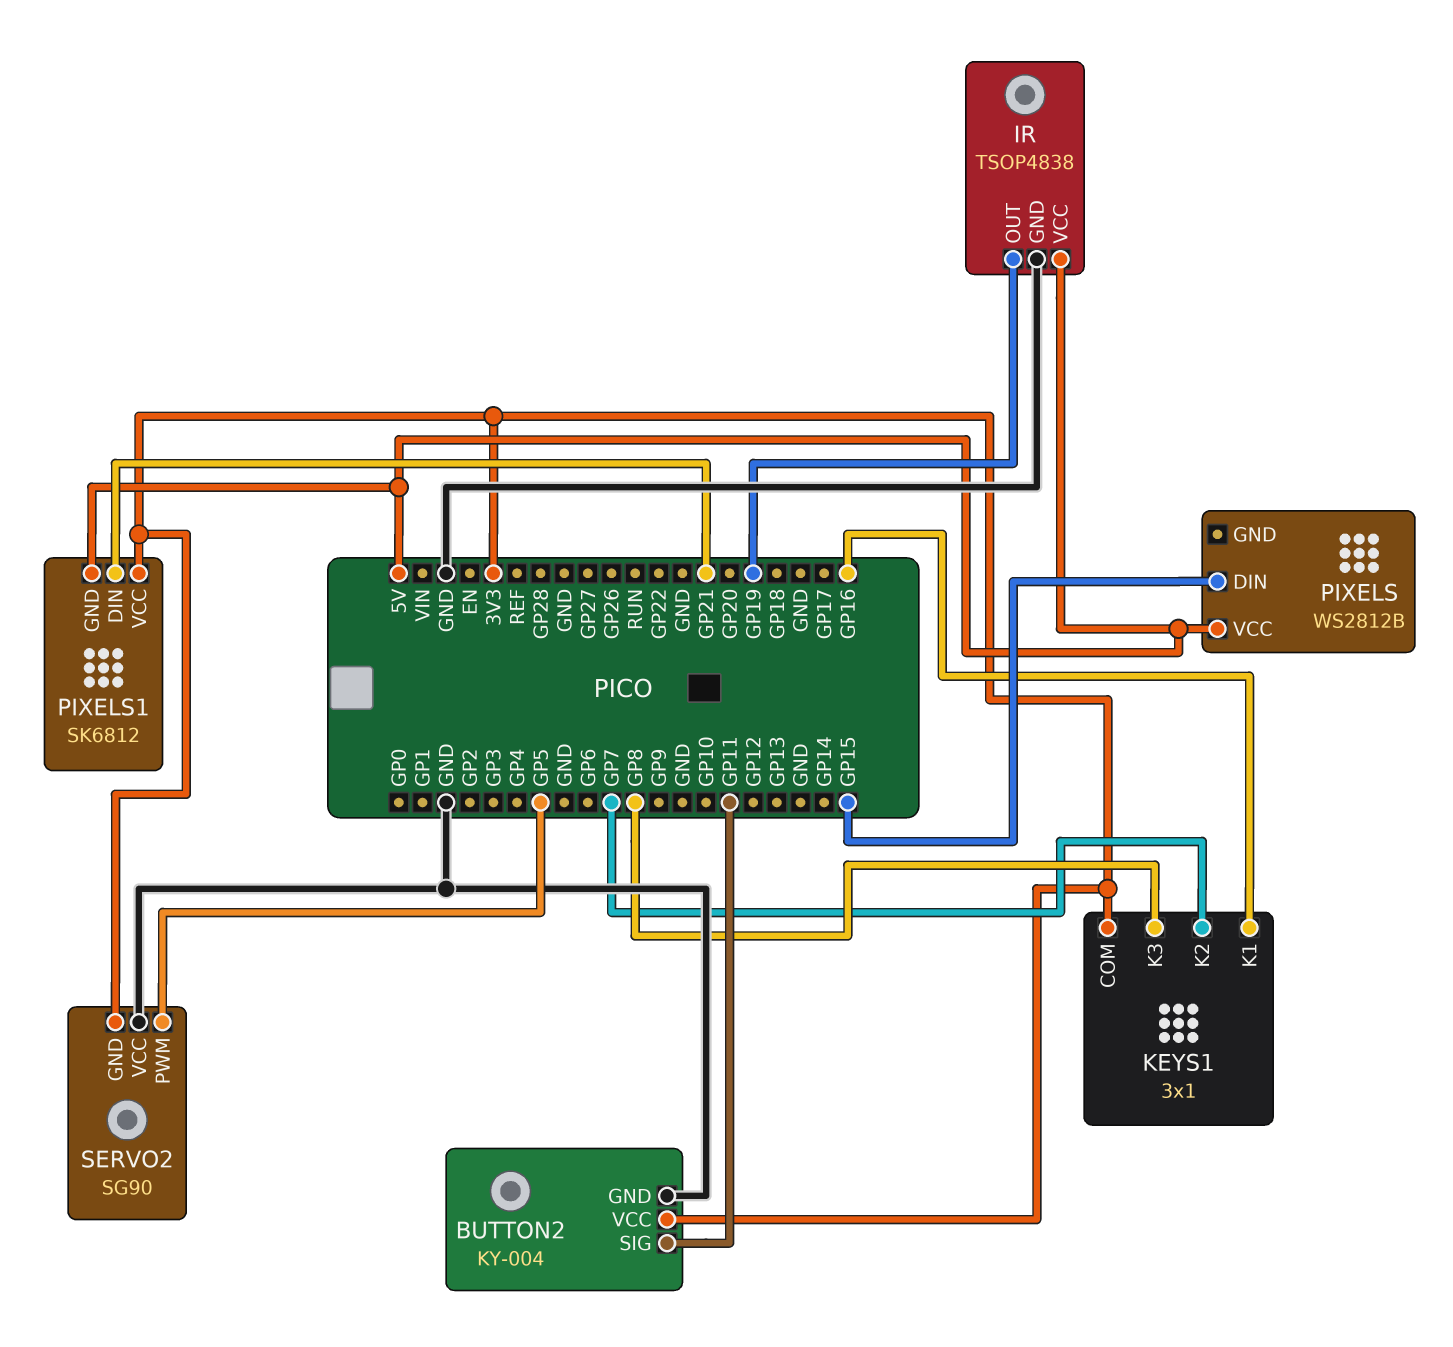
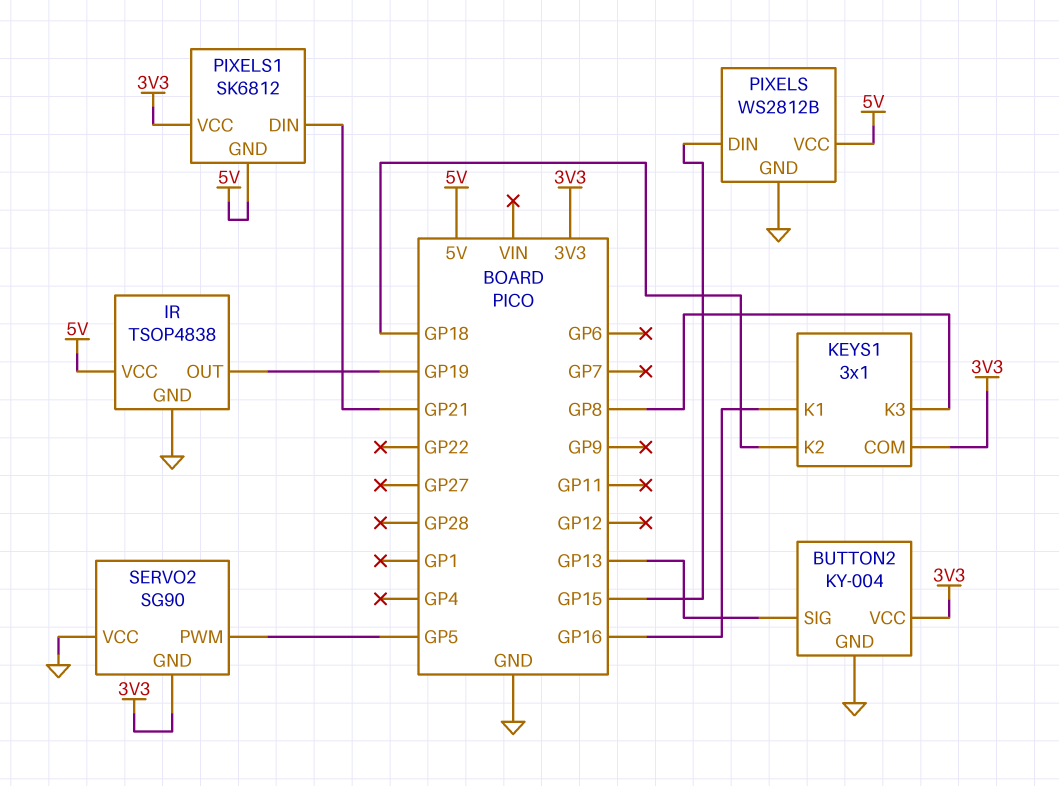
BUTTON2 pin SIG: GP11 -> GP13
KEYS1 pin K2: GP7 -> GP18
PIXELS pin GND: none -> GND

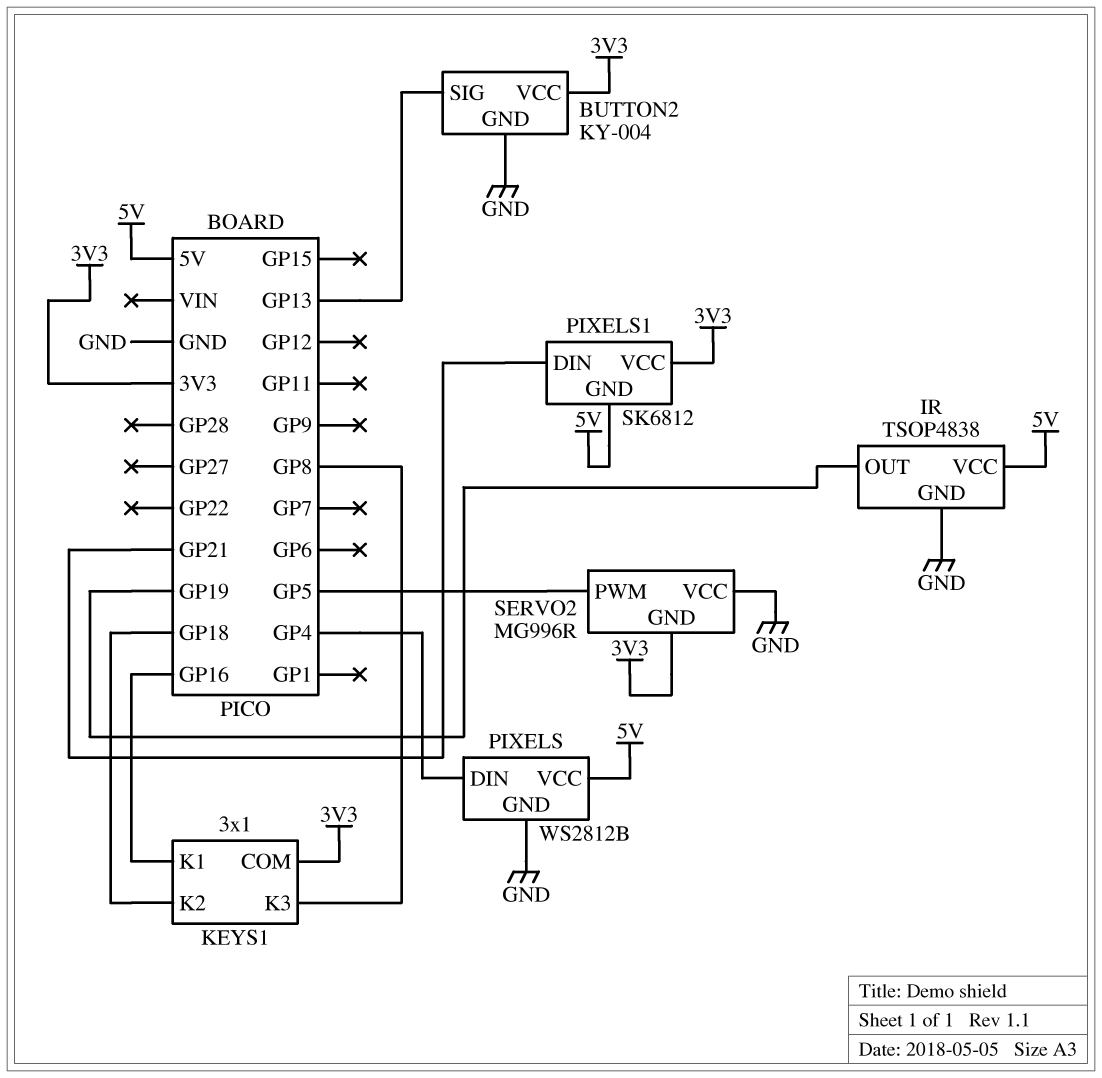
PIXELS pin DIN: GP15 -> GP4
SERVO2: SG90 -> MG996R

